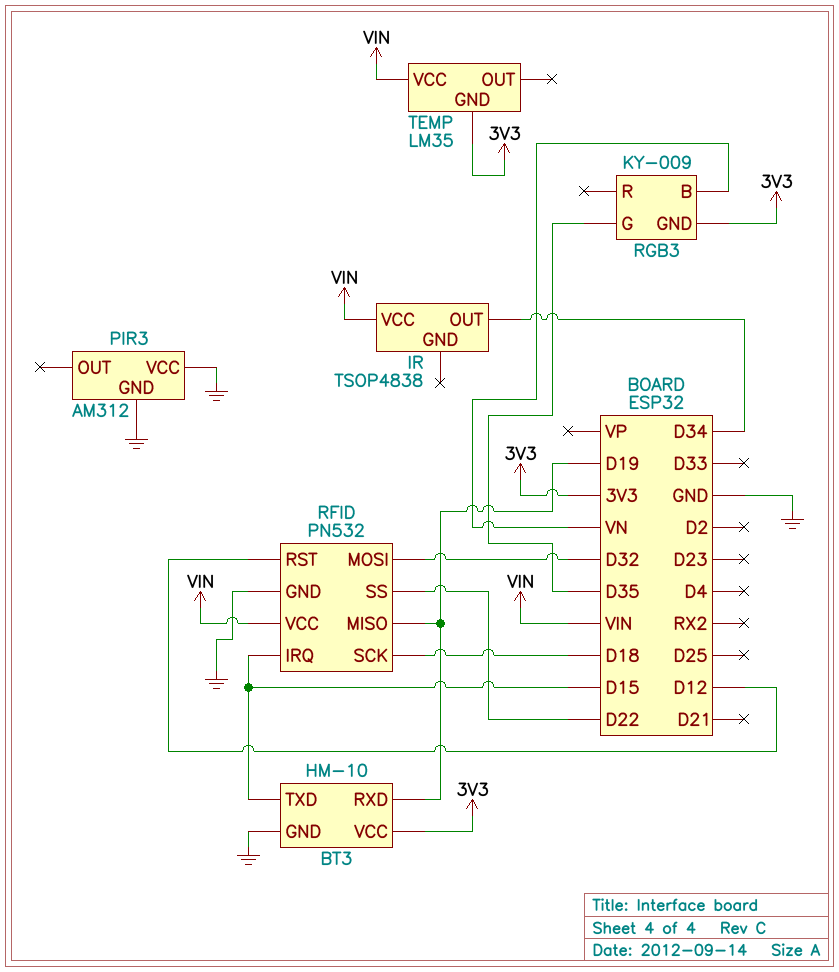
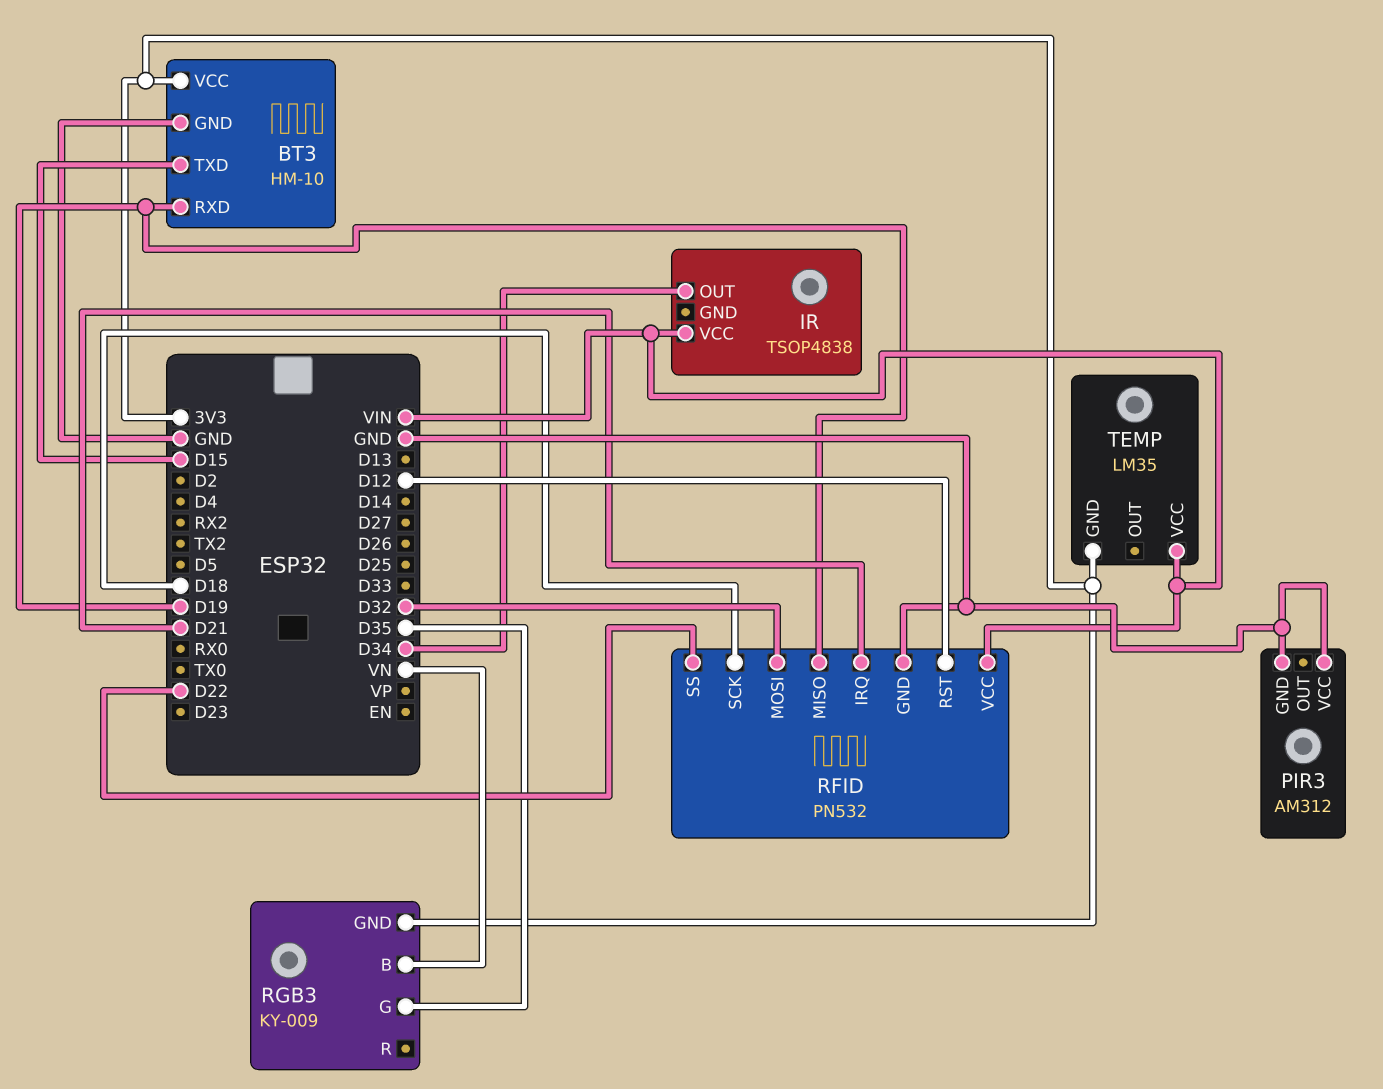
RFID pin IRQ: D15 -> D21

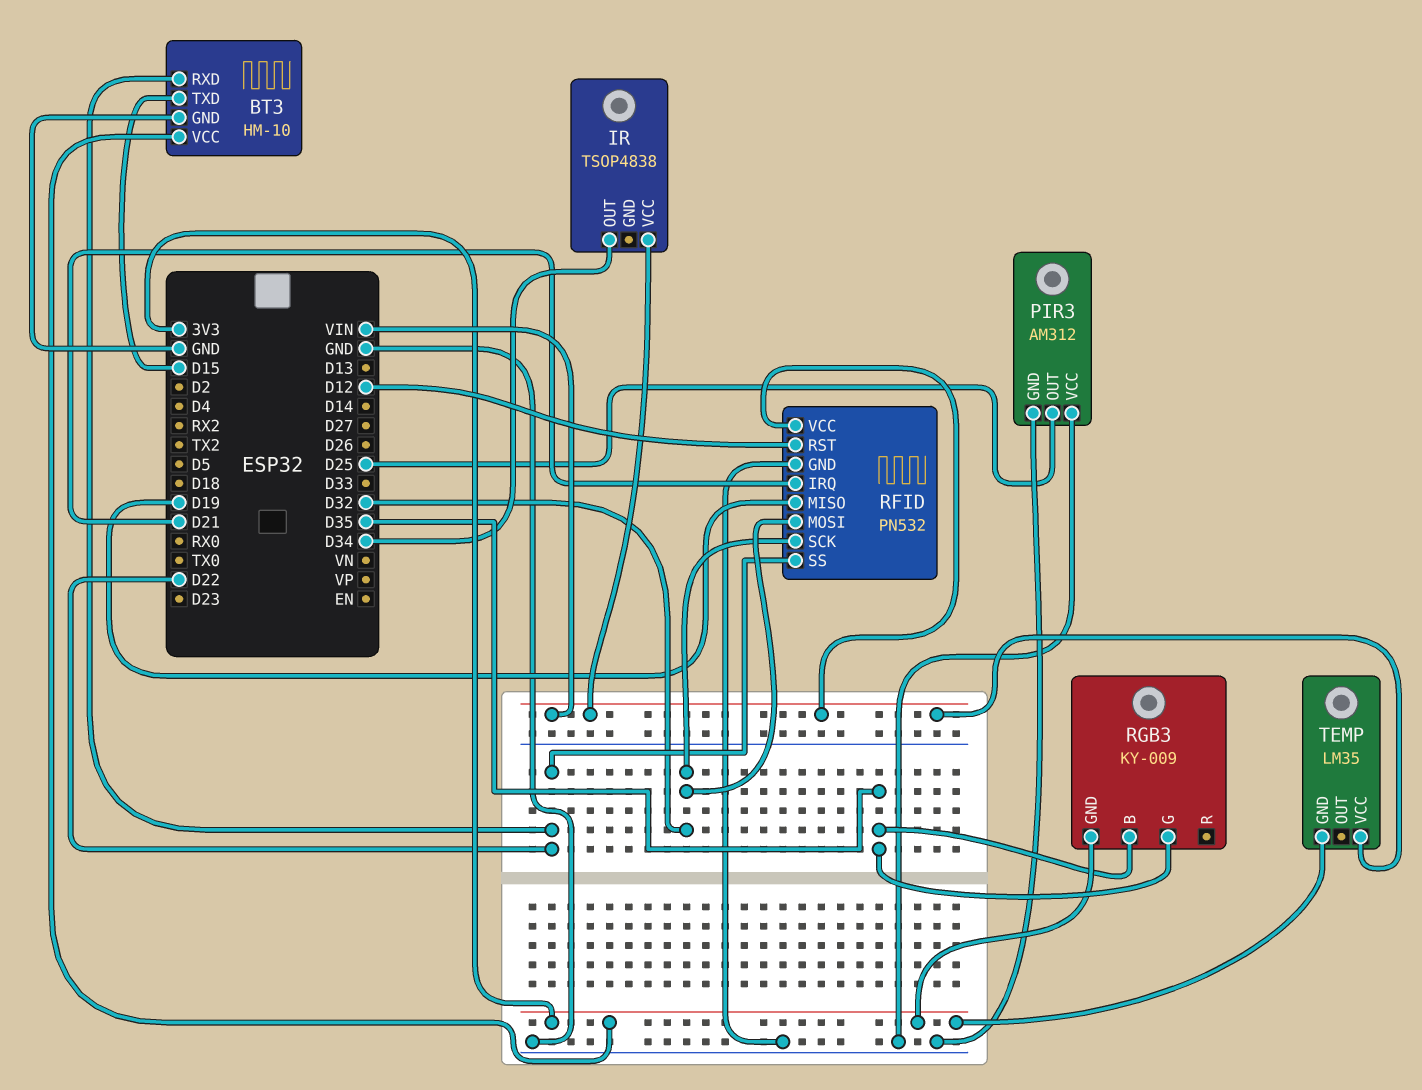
BT3 pin RXD: D19 -> D22
PIR3 pin OUT: none -> D25
RFID pin SCK: D18 -> D32
RGB3 pin B: VN -> D35

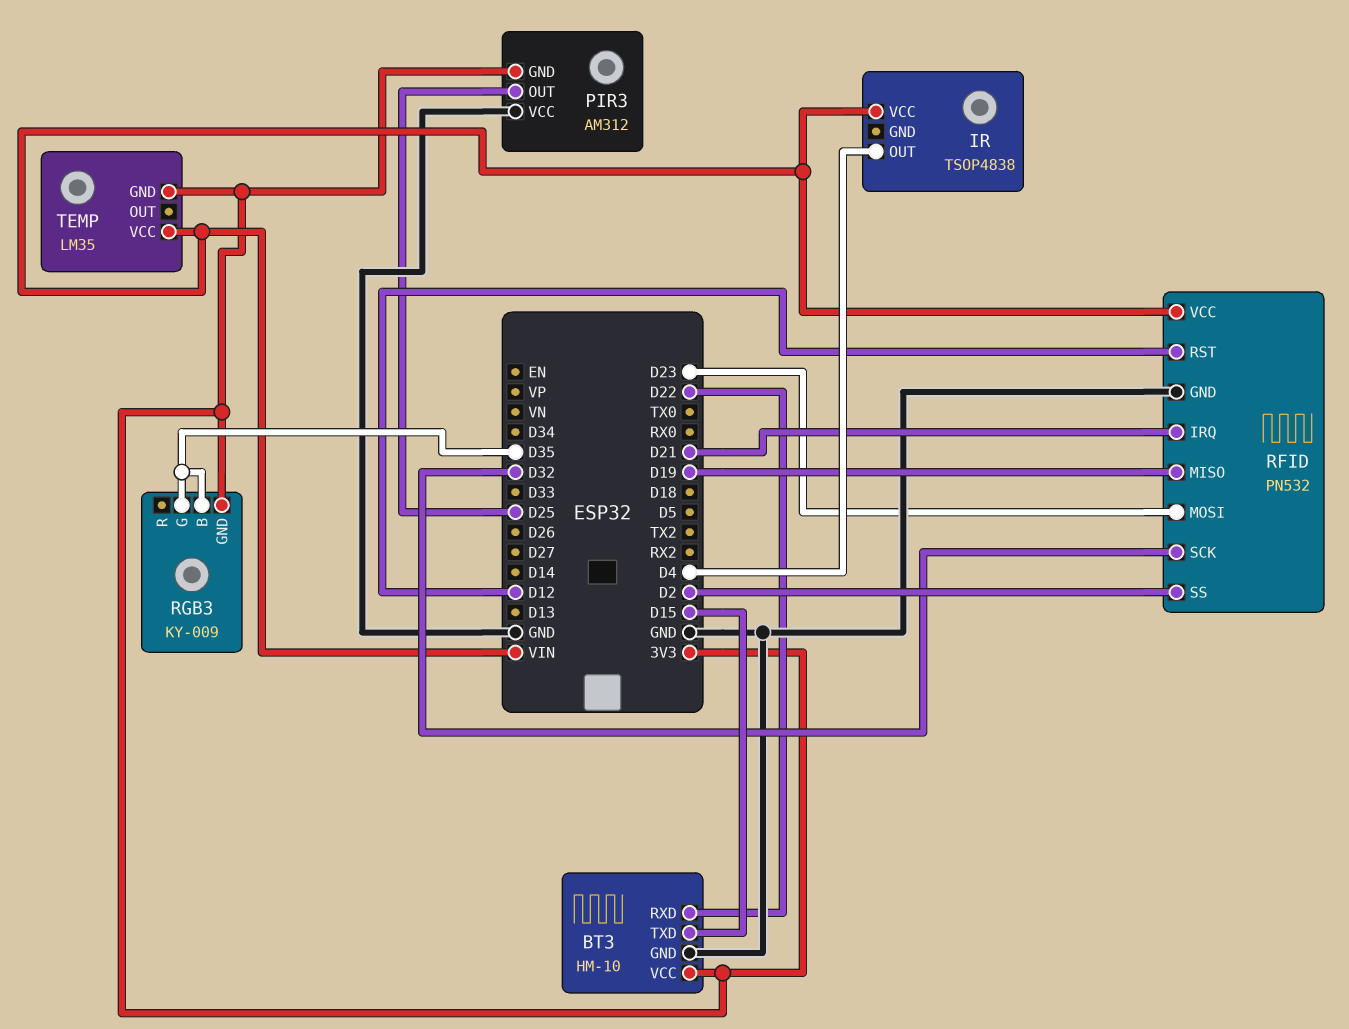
IR pin OUT: D34 -> D4
PIR3 pin GND: GND -> 3V3
RFID pin MOSI: D32 -> D23
RFID pin SS: D22 -> D2

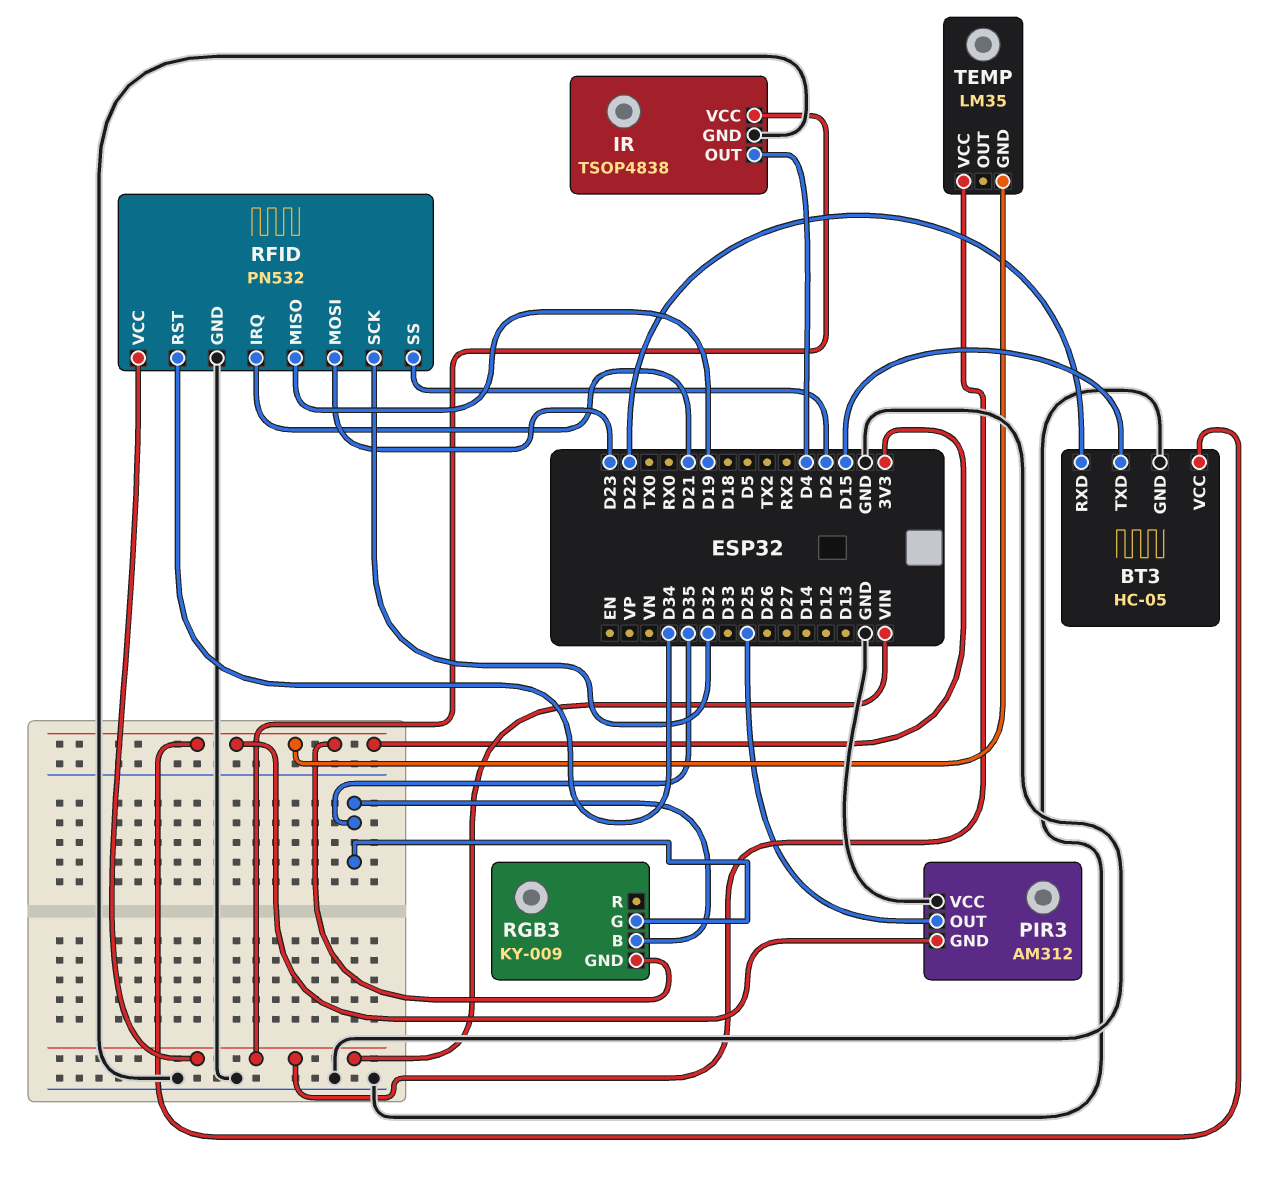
BT3: HM-10 -> HC-05
IR pin GND: none -> GND
RFID pin RST: D12 -> D34

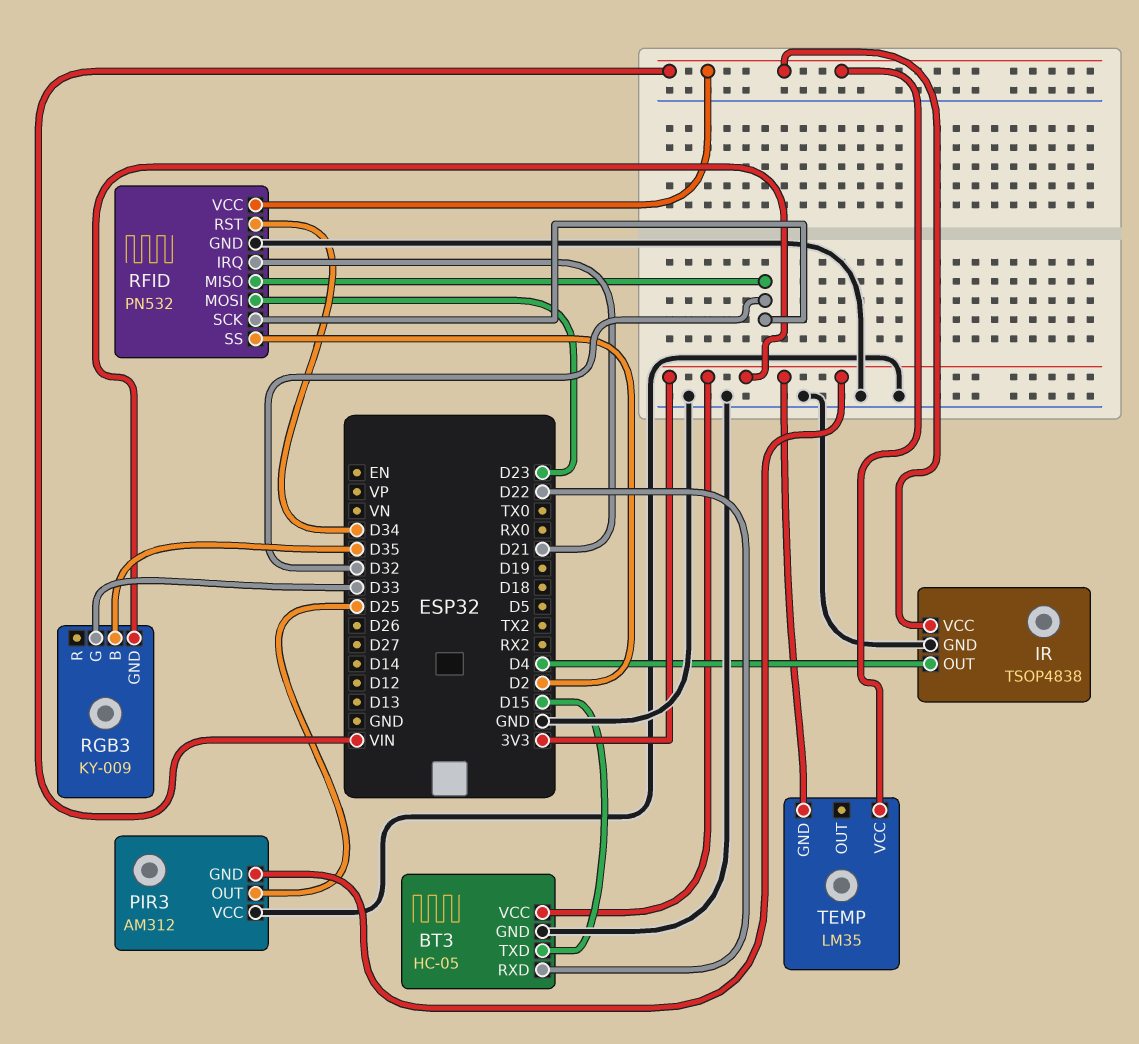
RFID pin MISO: D19 -> D32
RGB3 pin G: D35 -> D33

